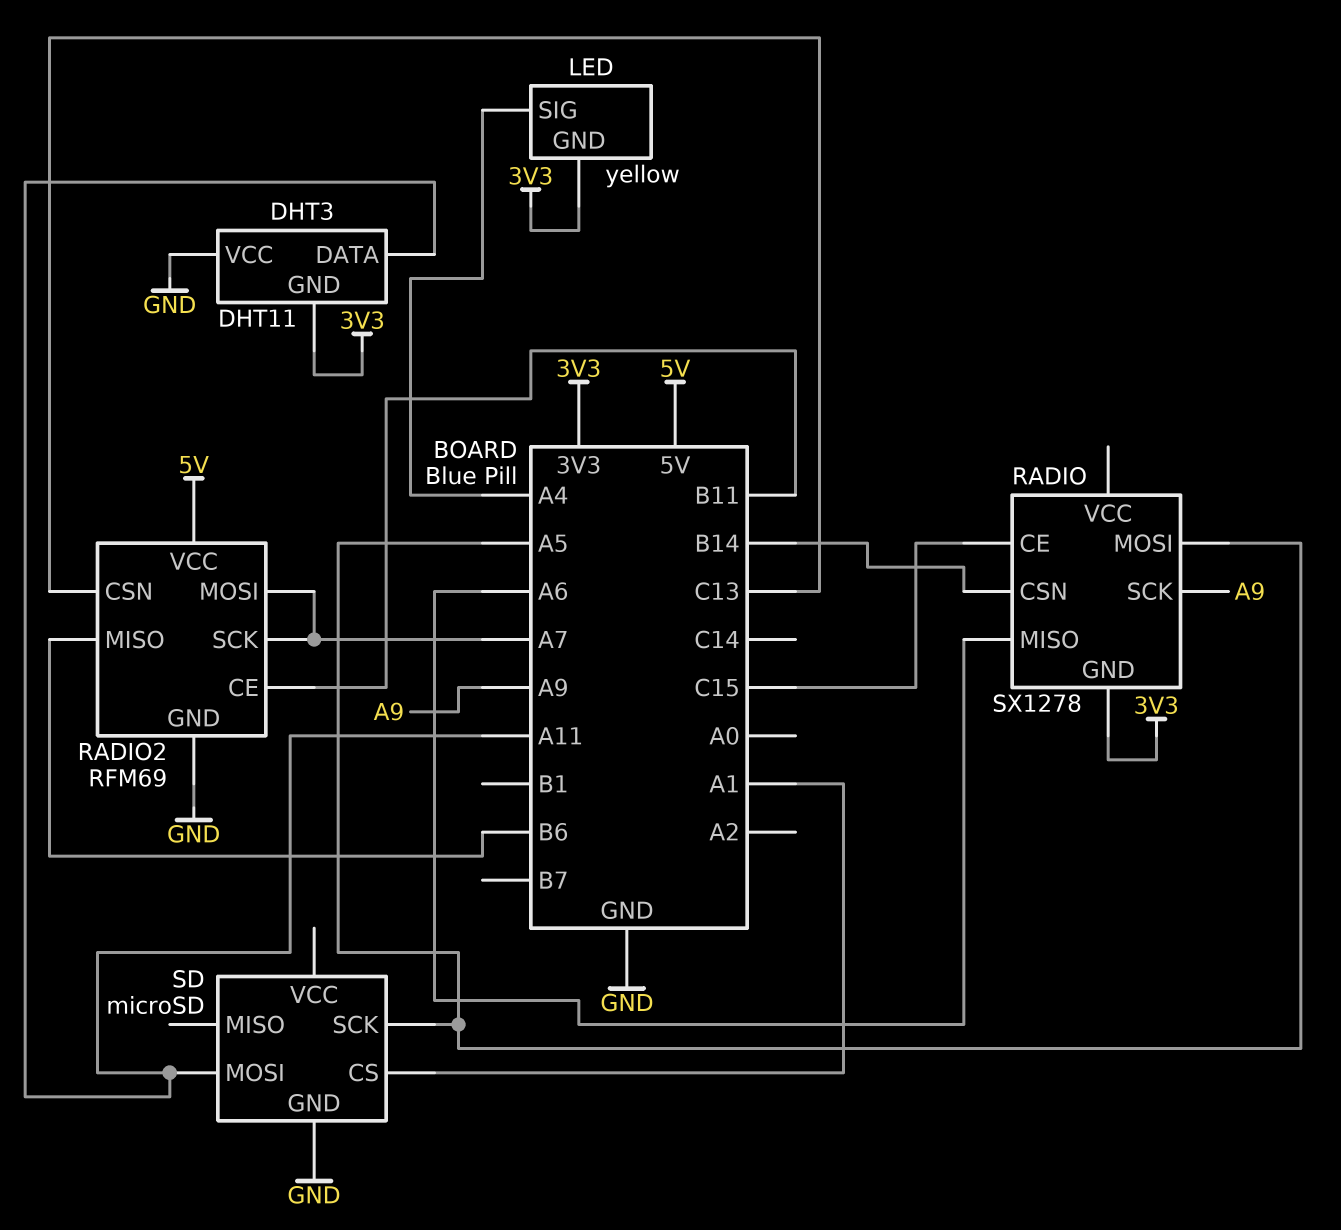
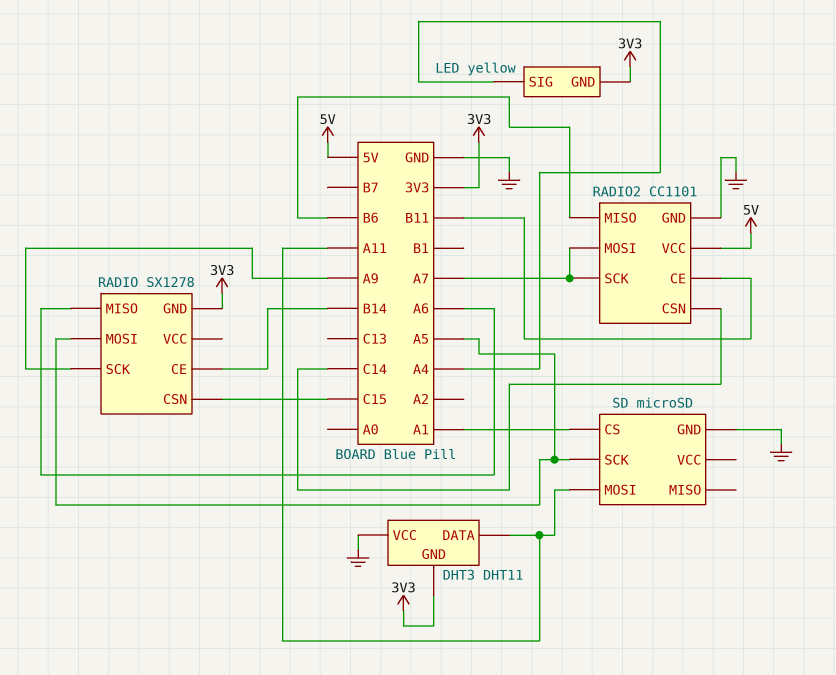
RADIO pin CE: C15 -> B14
RADIO pin CSN: B14 -> C15
RADIO2: RFM69 -> CC1101
RADIO2 pin CSN: C13 -> C14

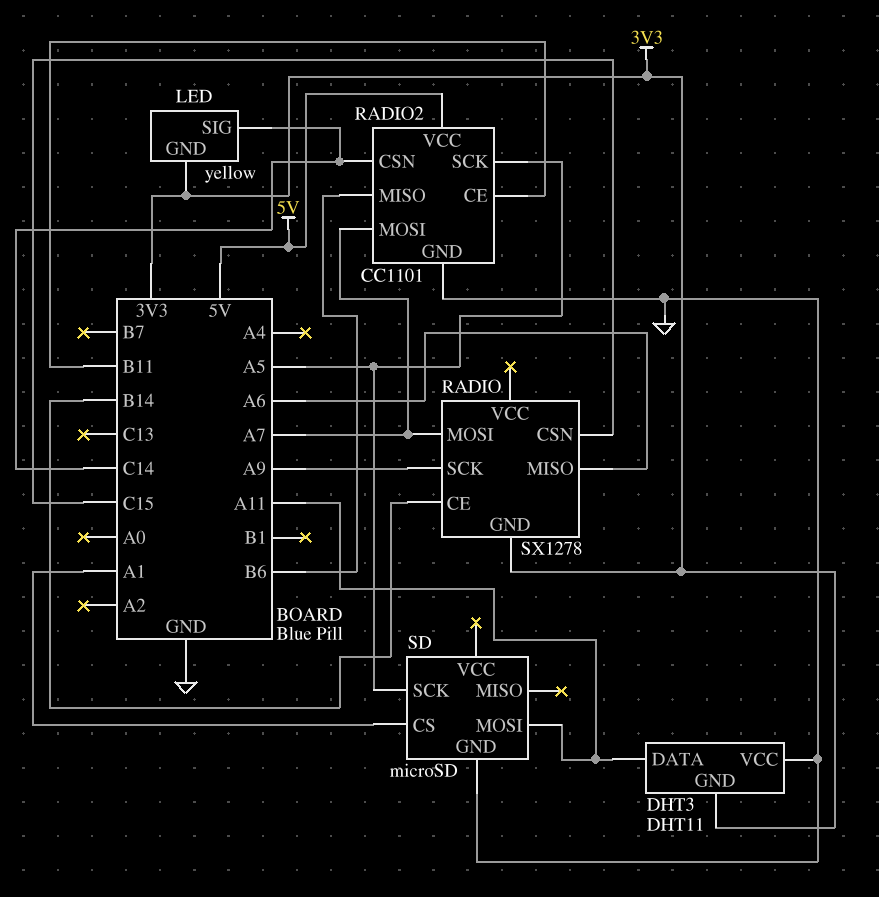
LED pin SIG: A4 -> C14
RADIO pin MOSI: A5 -> A7
RADIO2 pin SCK: A7 -> A5

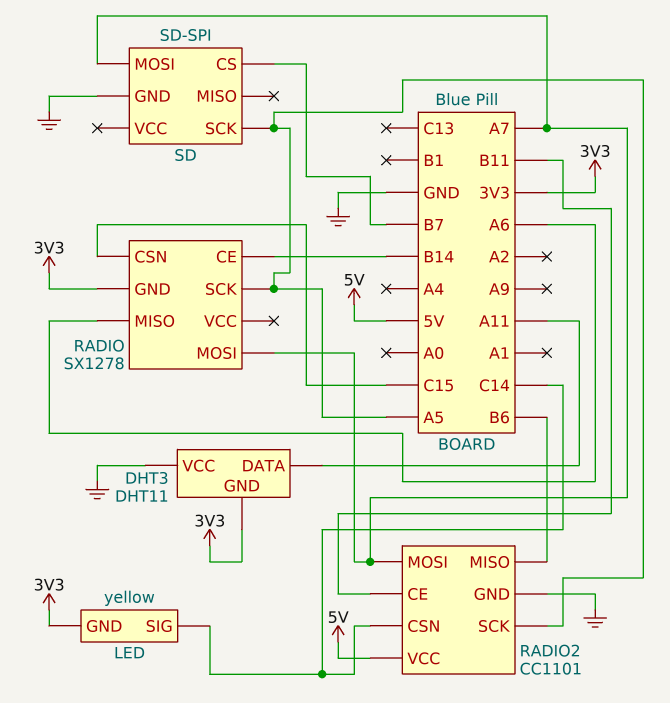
RADIO pin SCK: A9 -> A5
SD: microSD -> SD-SPI
SD pin CS: A1 -> B7
SD pin MOSI: A11 -> A7

